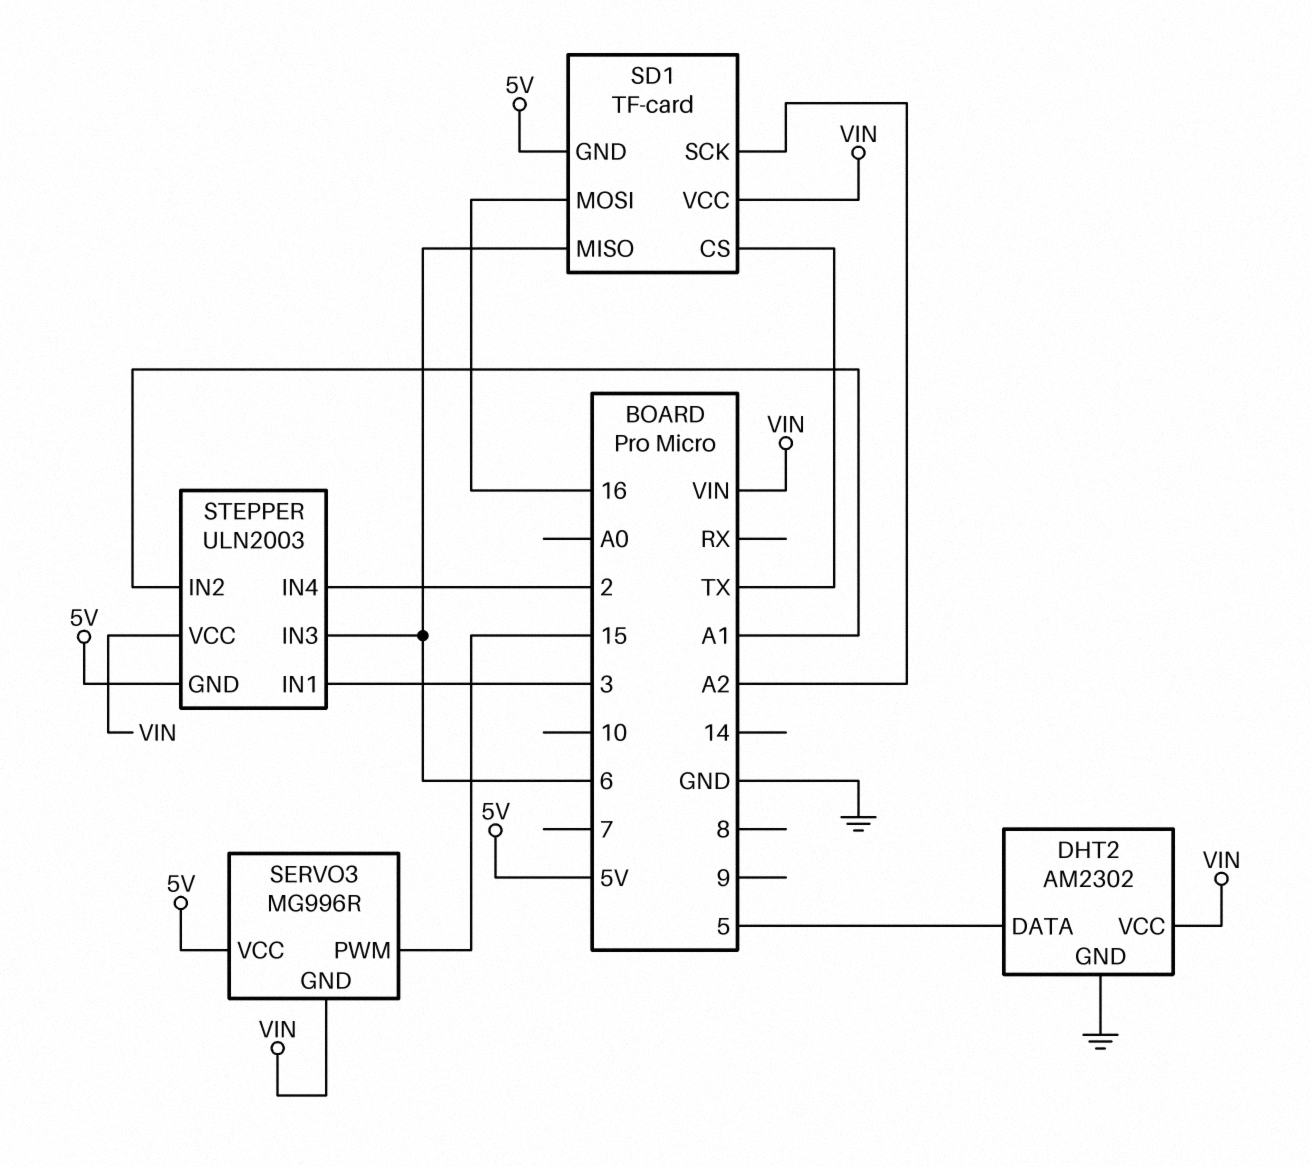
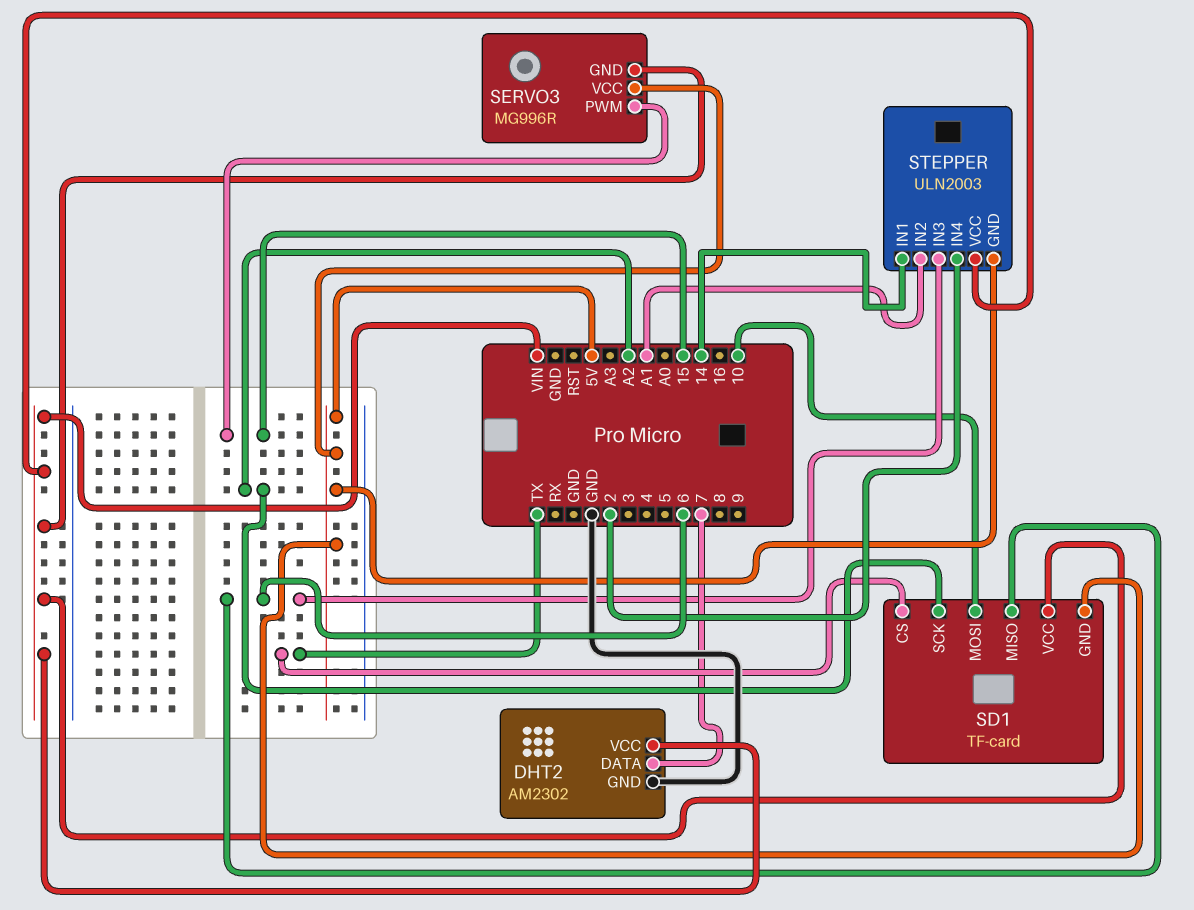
DHT2 pin DATA: 5 -> 7
SD1 pin MOSI: 16 -> 10
STEPPER pin IN1: 3 -> 14

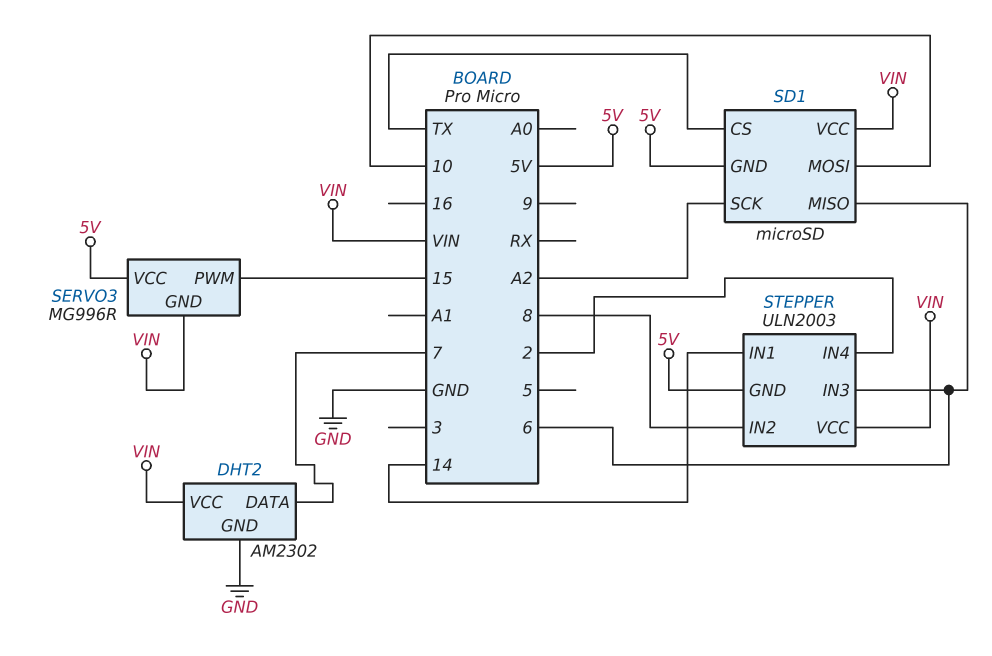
SD1: TF-card -> microSD
STEPPER pin IN2: A1 -> 8

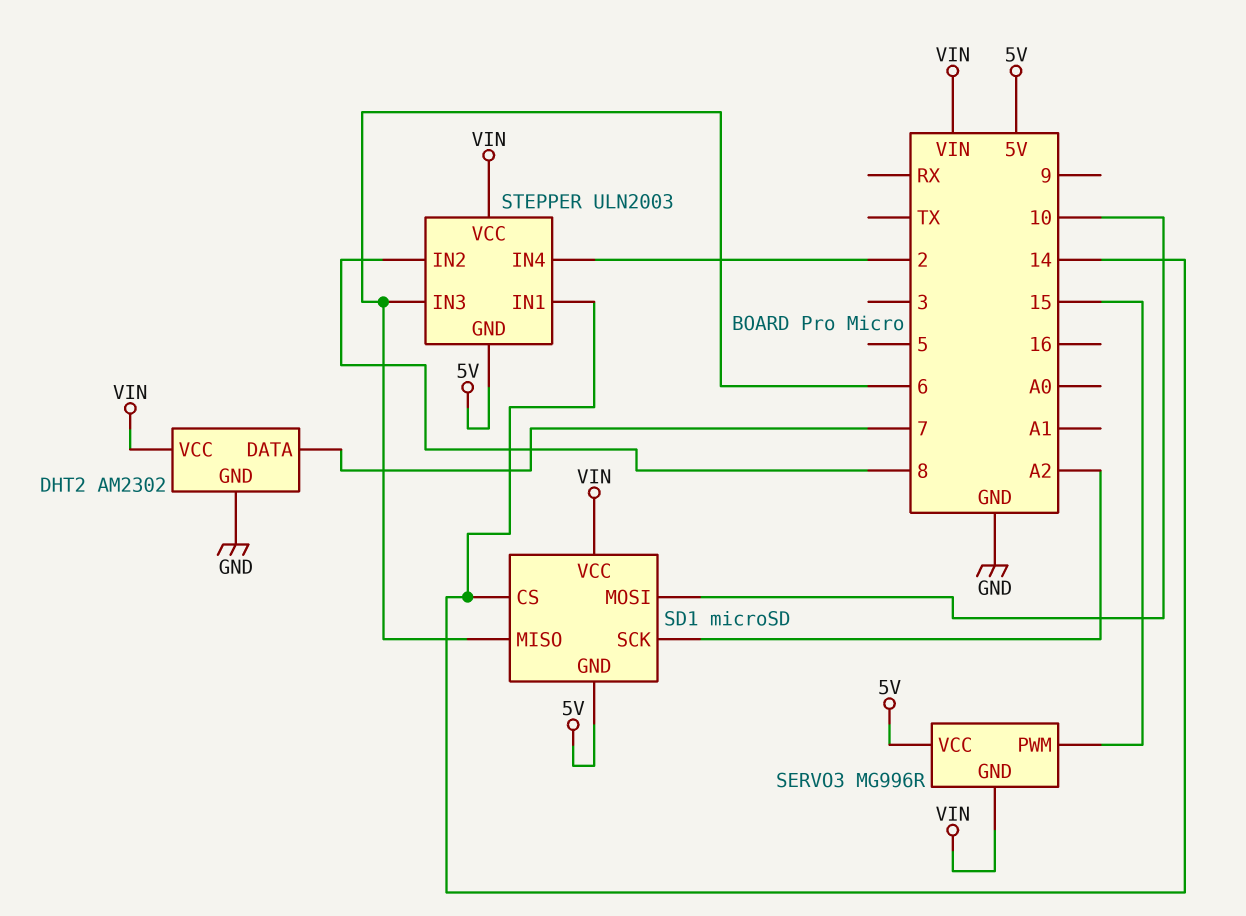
SD1 pin CS: TX -> 14

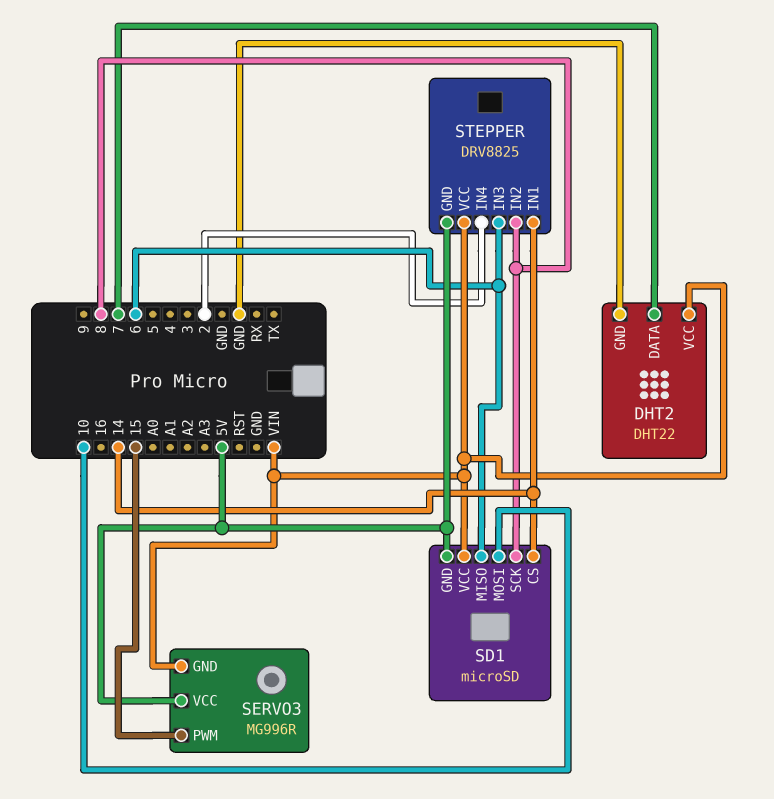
DHT2: AM2302 -> DHT22
SD1 pin SCK: A2 -> 8
STEPPER: ULN2003 -> DRV8825

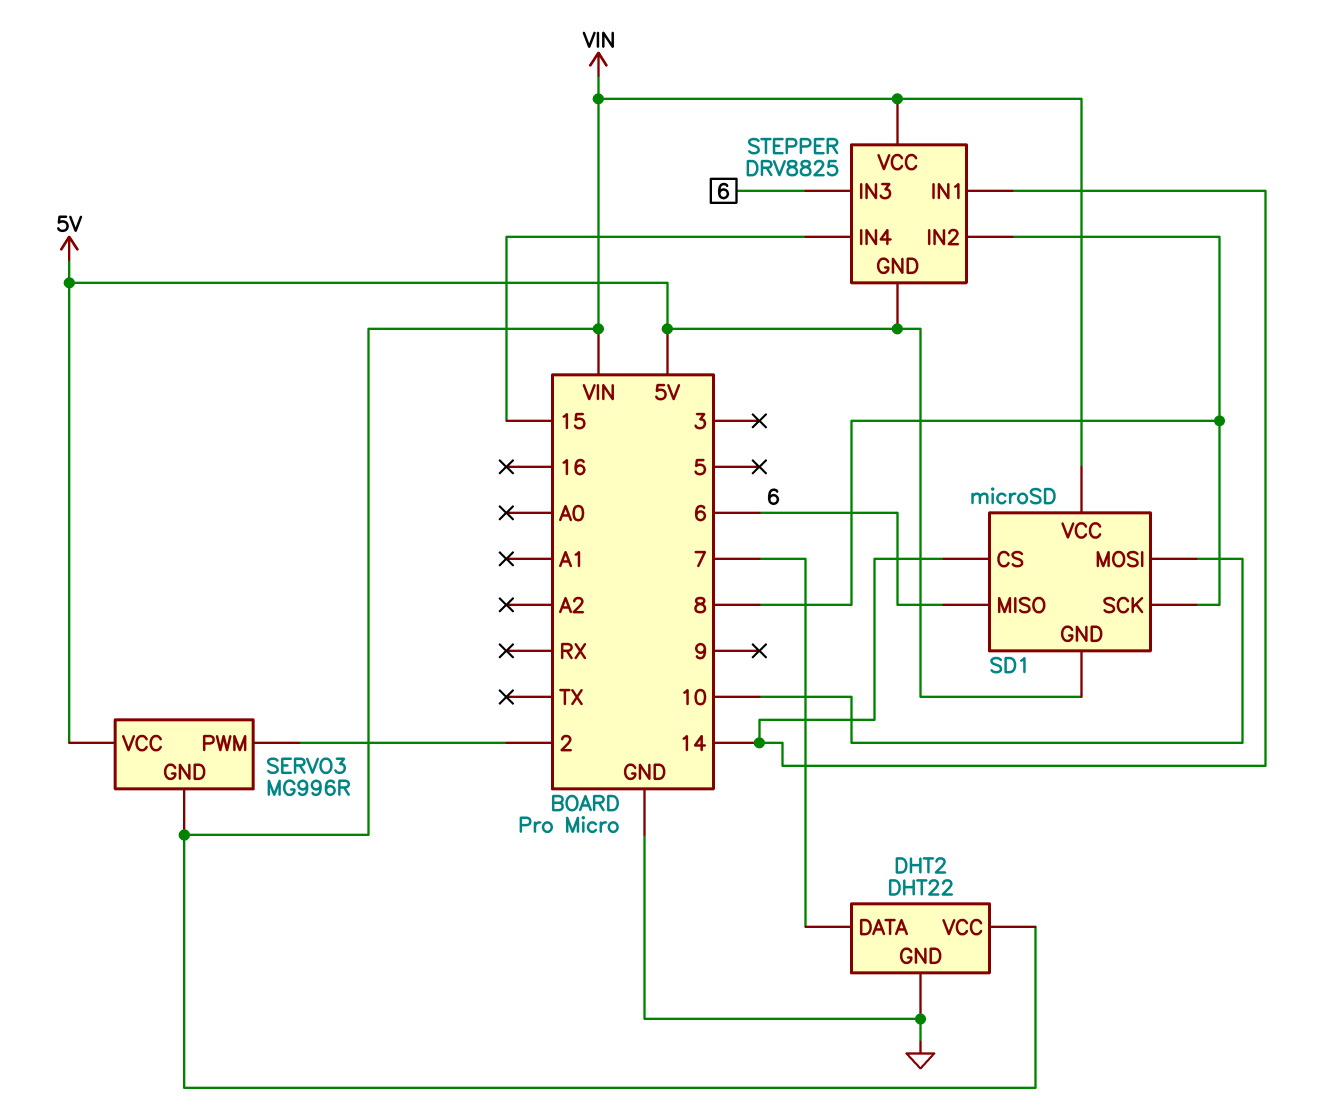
SERVO3 pin PWM: 15 -> 2
STEPPER pin IN4: 2 -> 15

